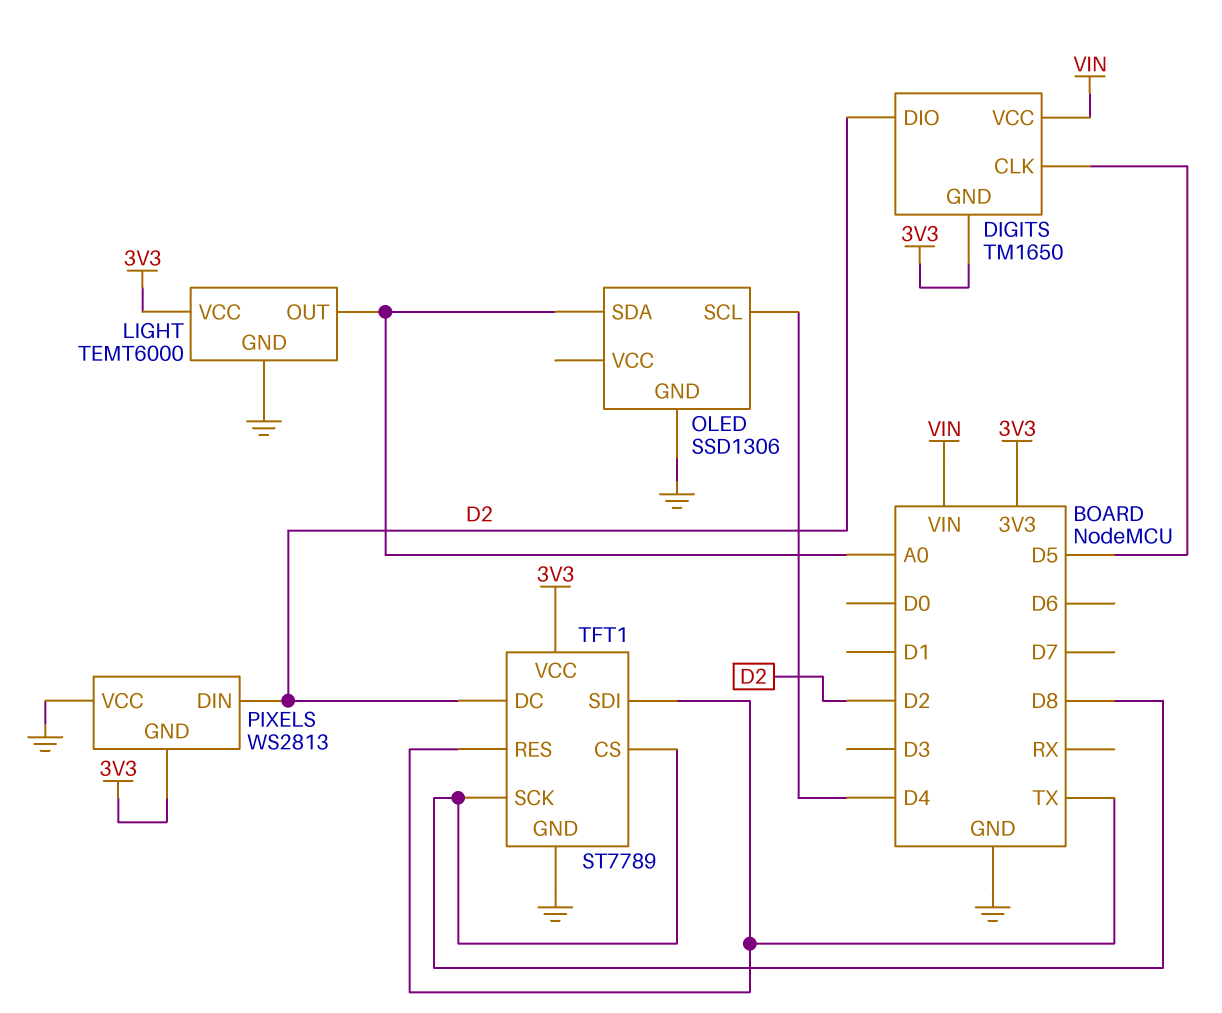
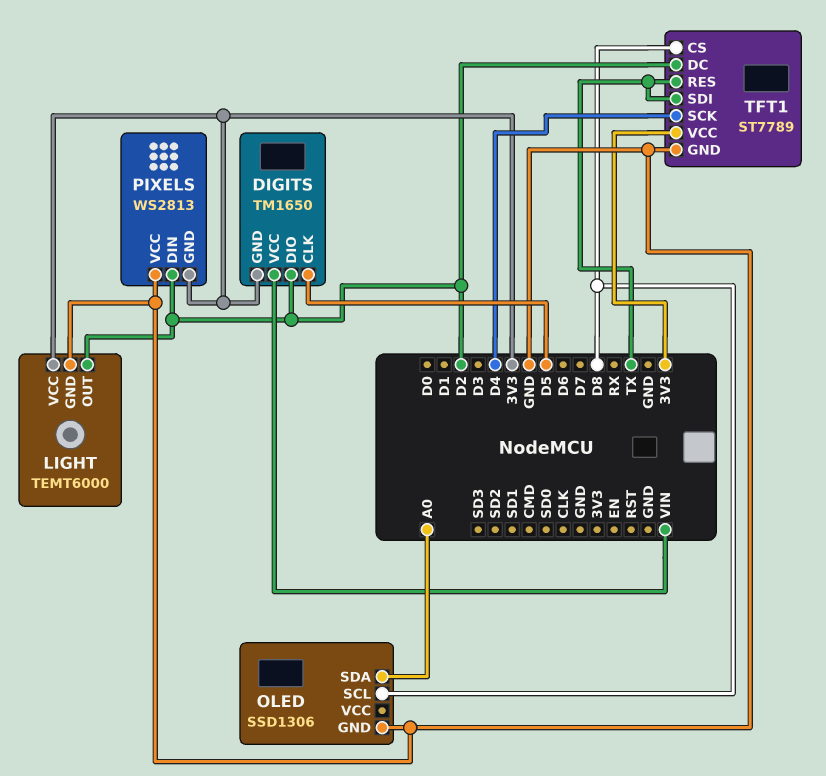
LIGHT pin OUT: A0 -> D2
OLED pin SCL: D4 -> D8
TFT1 pin SCK: D8 -> D4

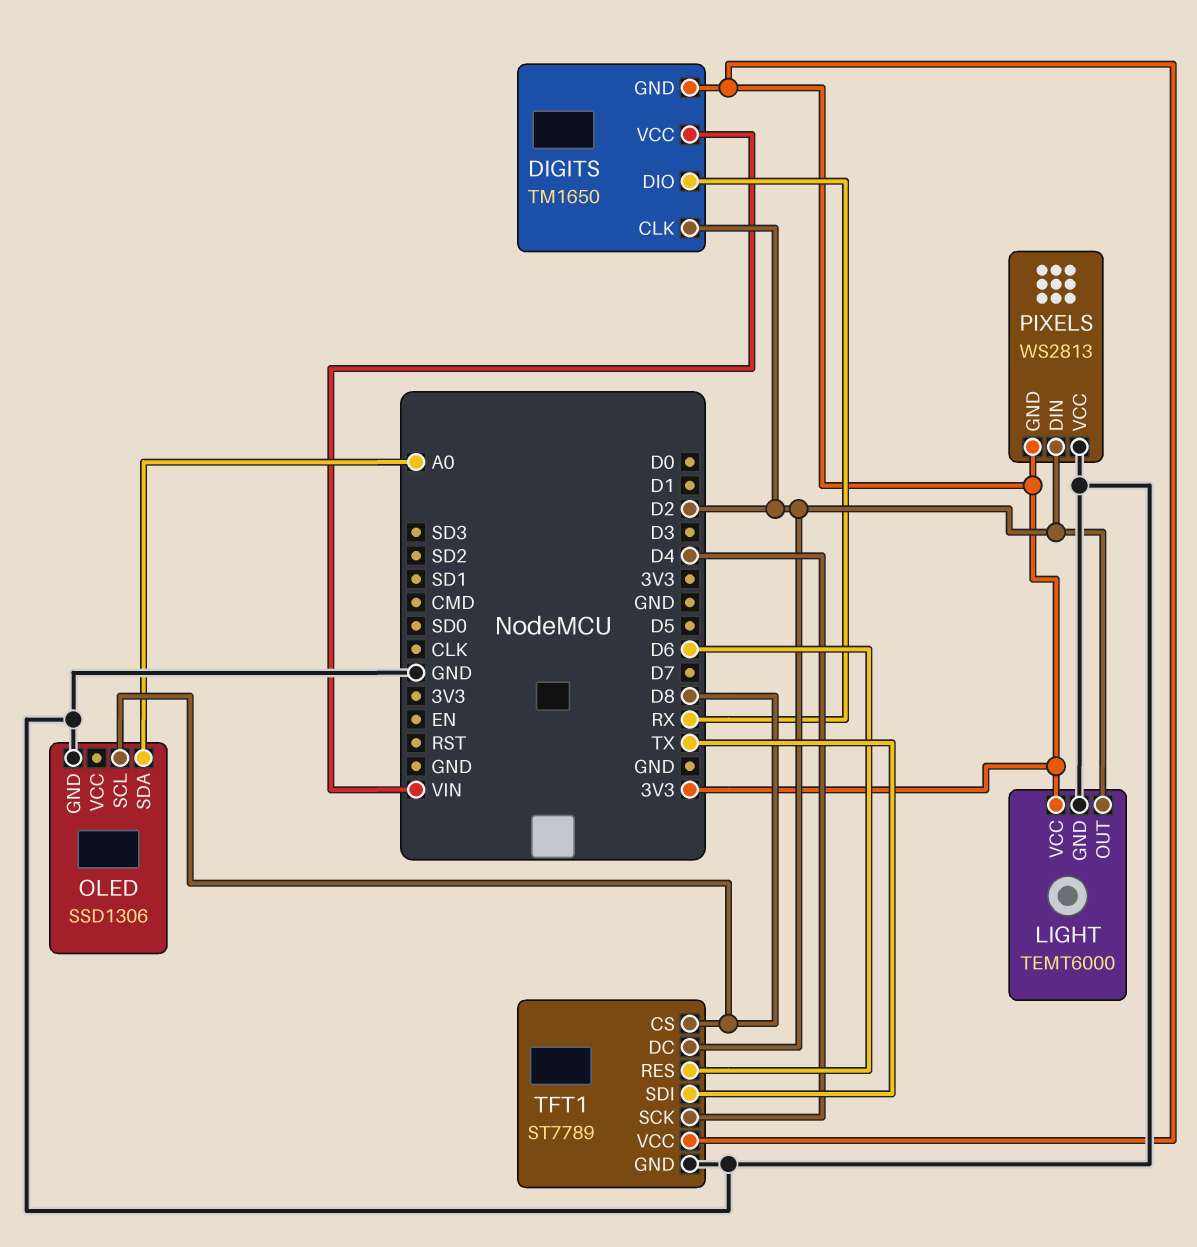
DIGITS pin CLK: D5 -> D2
DIGITS pin DIO: D2 -> RX
TFT1 pin RES: TX -> D6

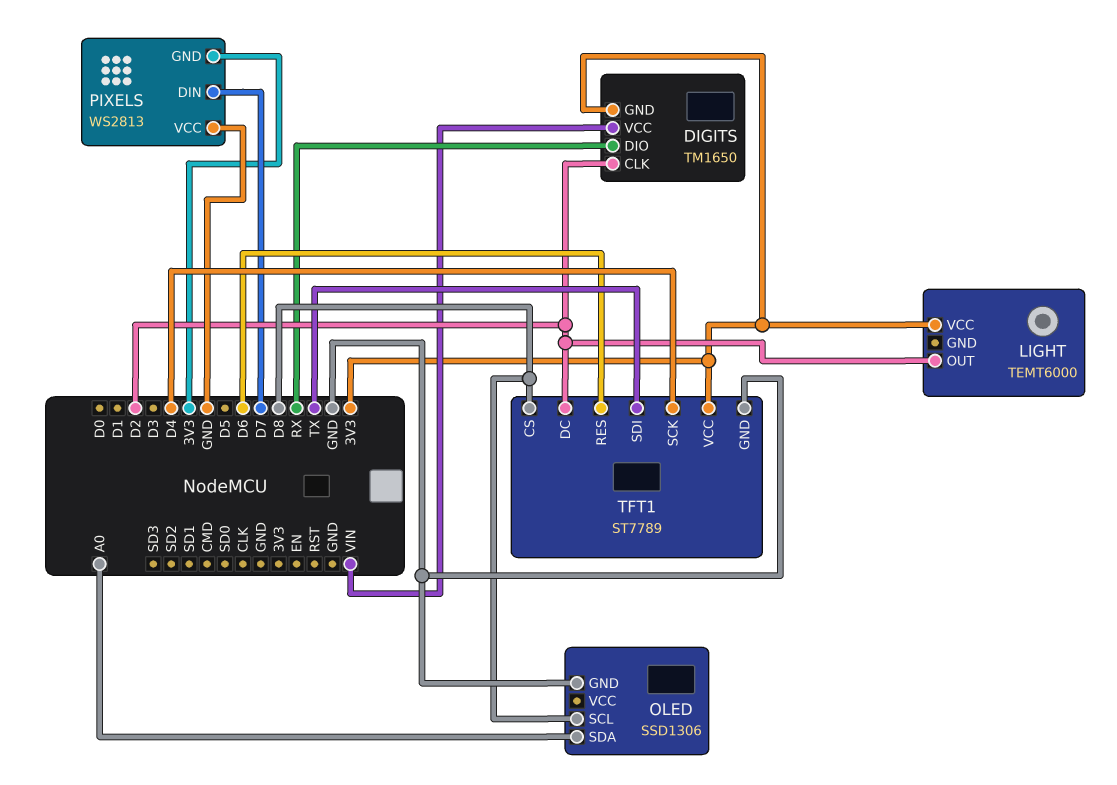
LIGHT pin GND: GND -> none
PIXELS pin DIN: D2 -> D7

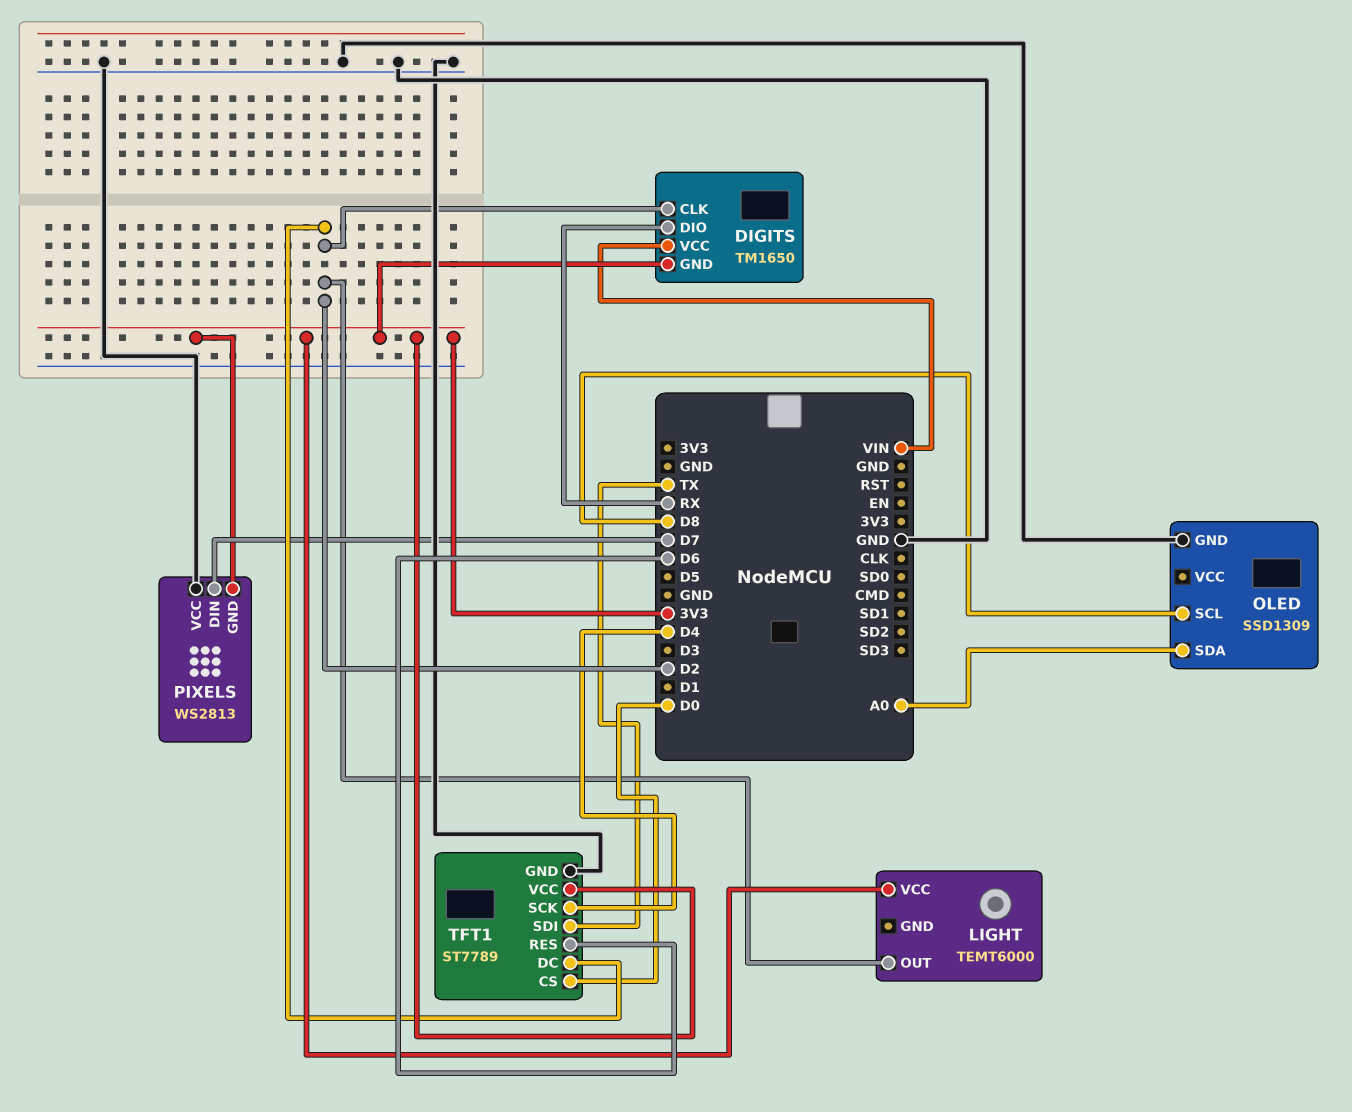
OLED: SSD1306 -> SSD1309
TFT1 pin CS: D8 -> D0

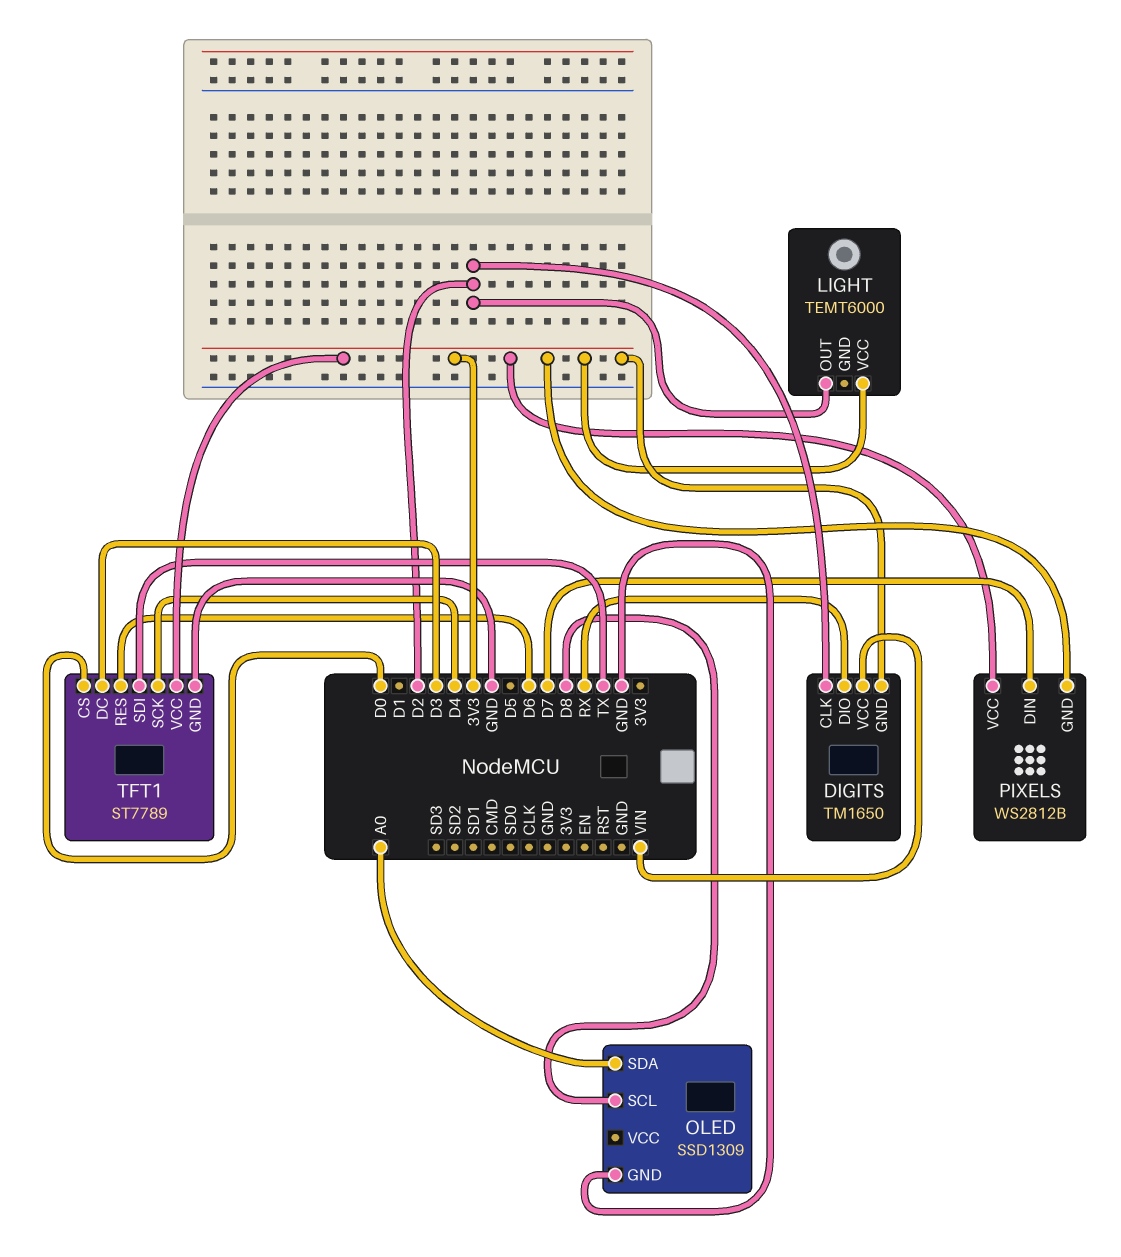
PIXELS: WS2813 -> WS2812B
PIXELS pin VCC: GND -> 3V3
TFT1 pin DC: D2 -> D3

